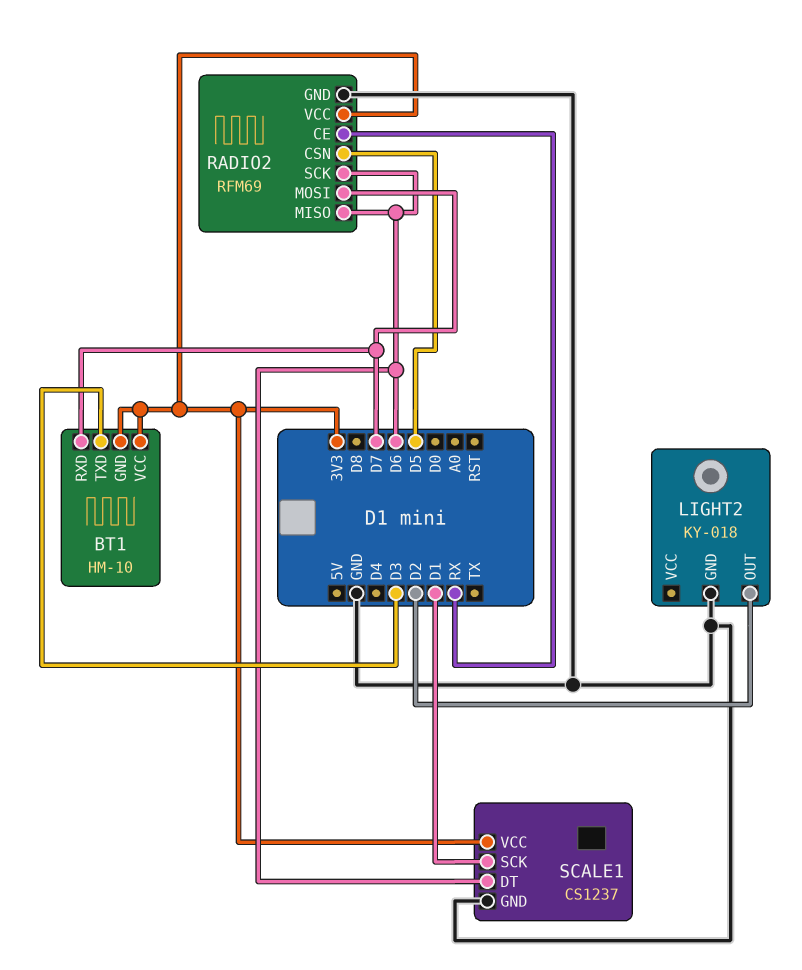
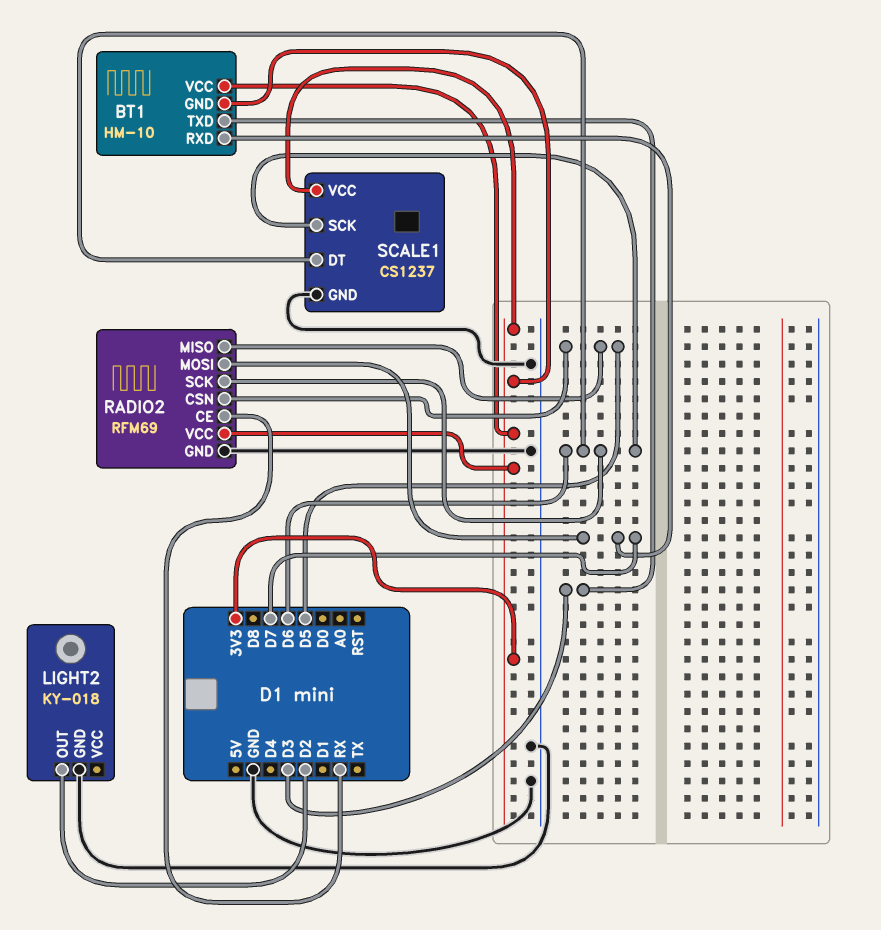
RADIO2 pin MISO: D6 -> D5
SCALE1 pin SCK: D1 -> D6

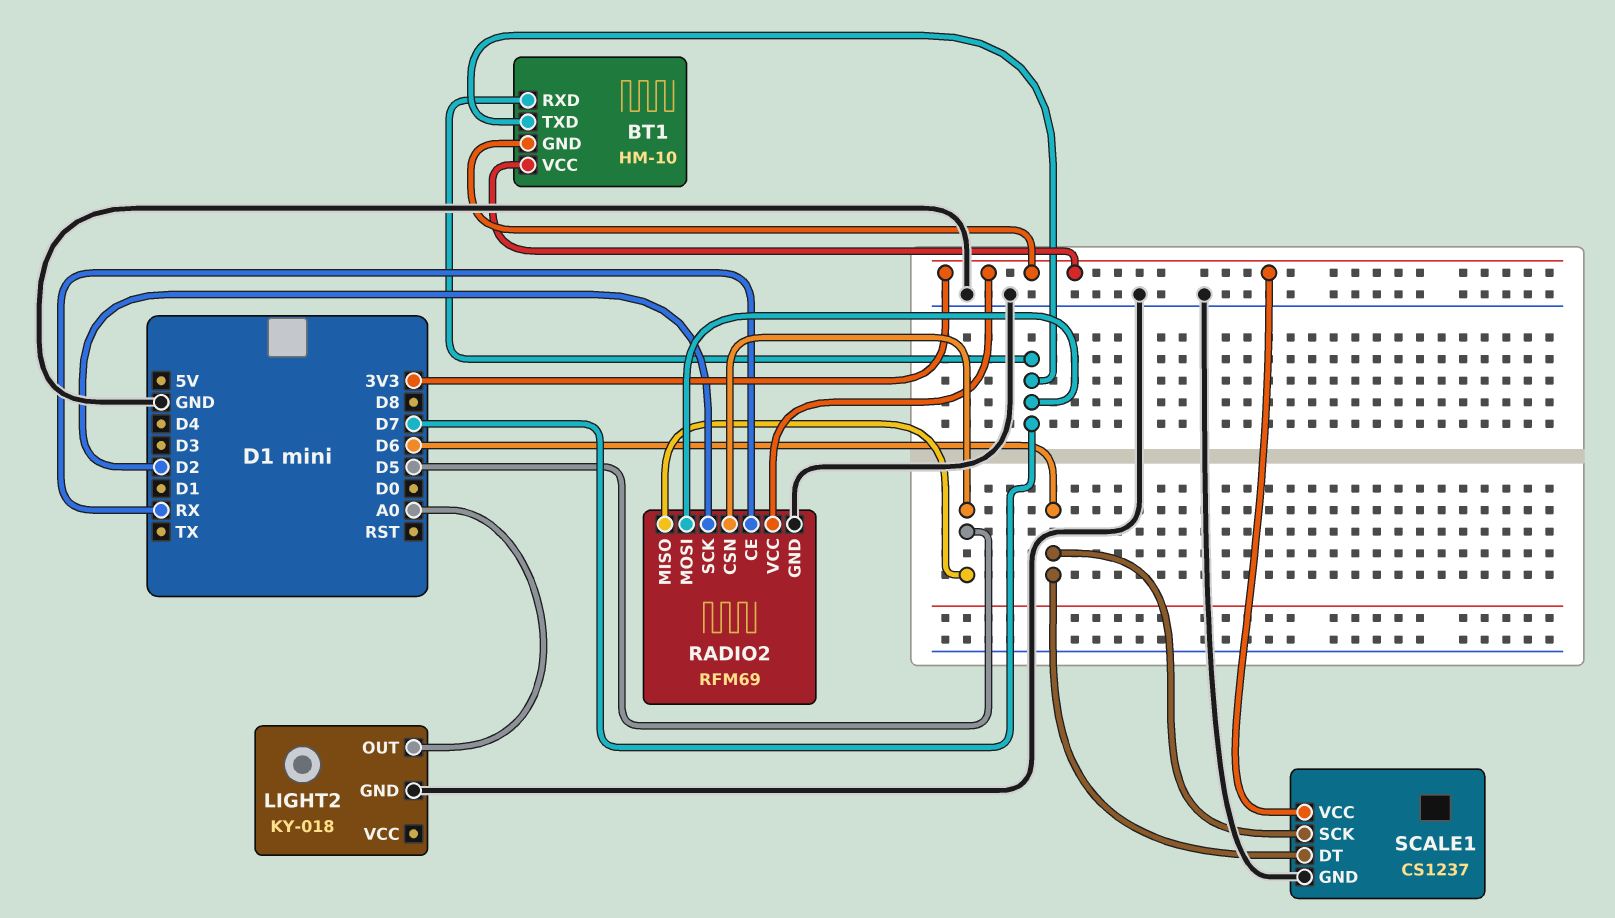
BT1 pin TXD: D3 -> D7
LIGHT2 pin OUT: D2 -> A0
RADIO2 pin SCK: D6 -> D2

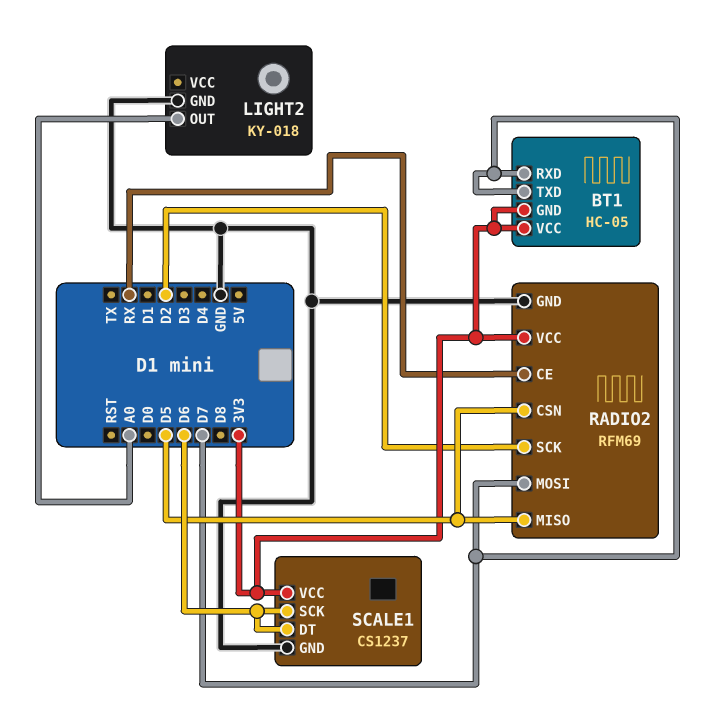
BT1: HM-10 -> HC-05

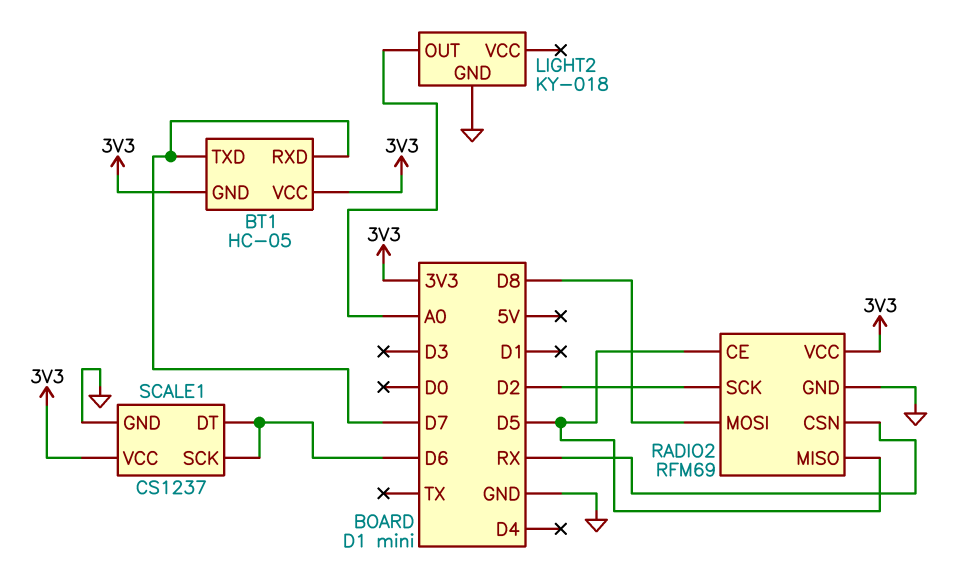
RADIO2 pin CE: RX -> D5
RADIO2 pin CSN: D5 -> RX
RADIO2 pin MOSI: D7 -> D8

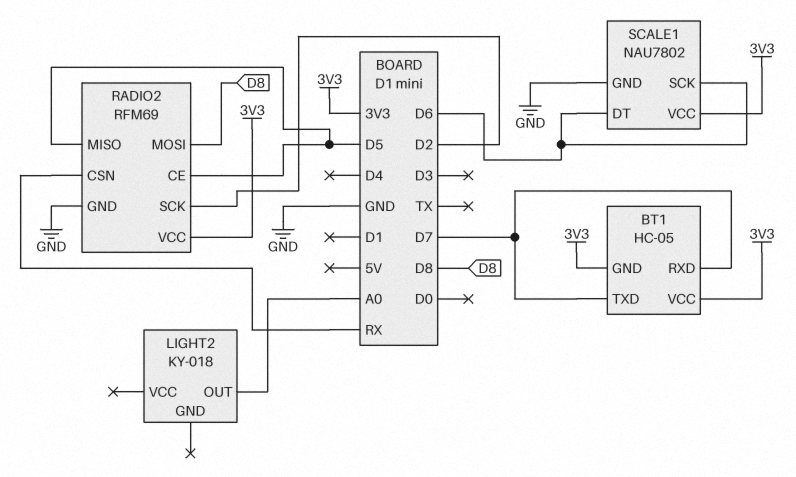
LIGHT2 pin GND: GND -> none
SCALE1: CS1237 -> NAU7802

